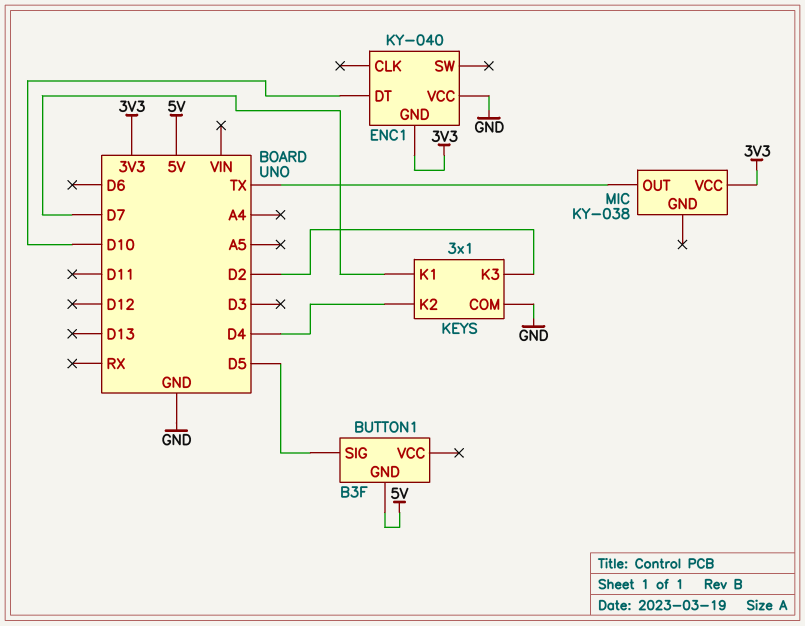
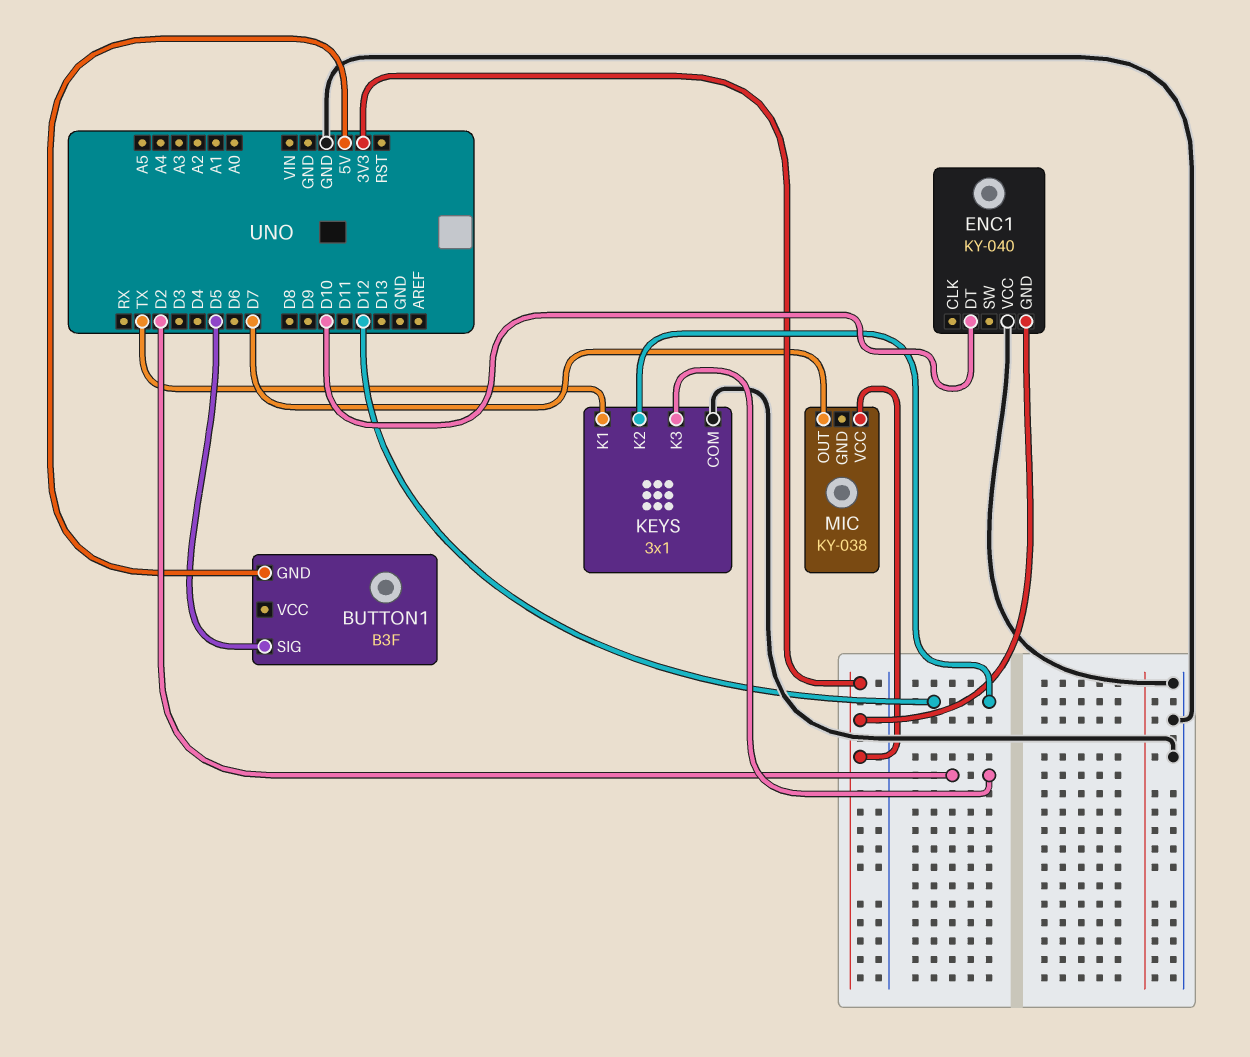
KEYS pin K1: D7 -> TX
KEYS pin K2: D4 -> D12
MIC pin OUT: TX -> D7

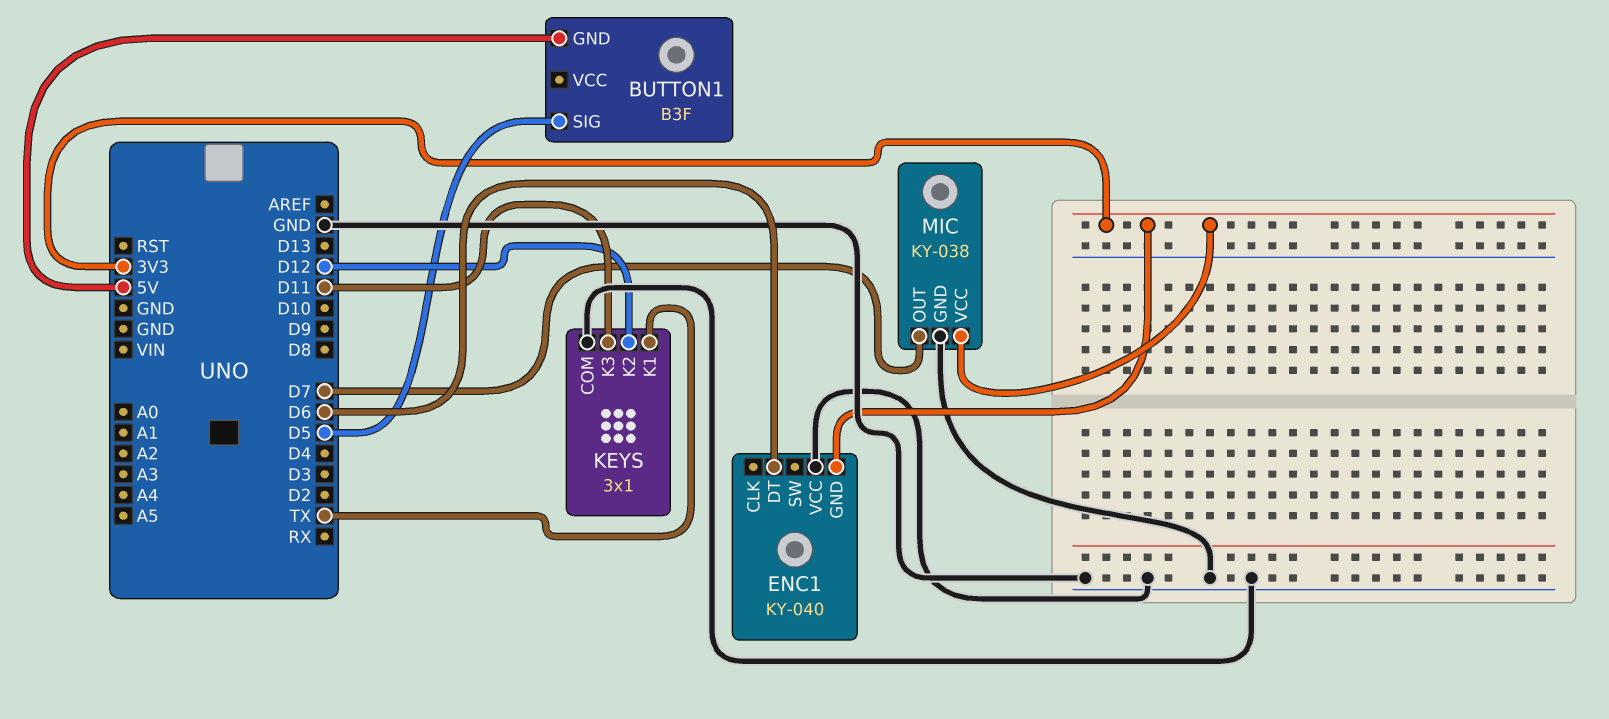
ENC1 pin DT: D10 -> D6
KEYS pin K3: D2 -> D11
MIC pin GND: none -> GND

